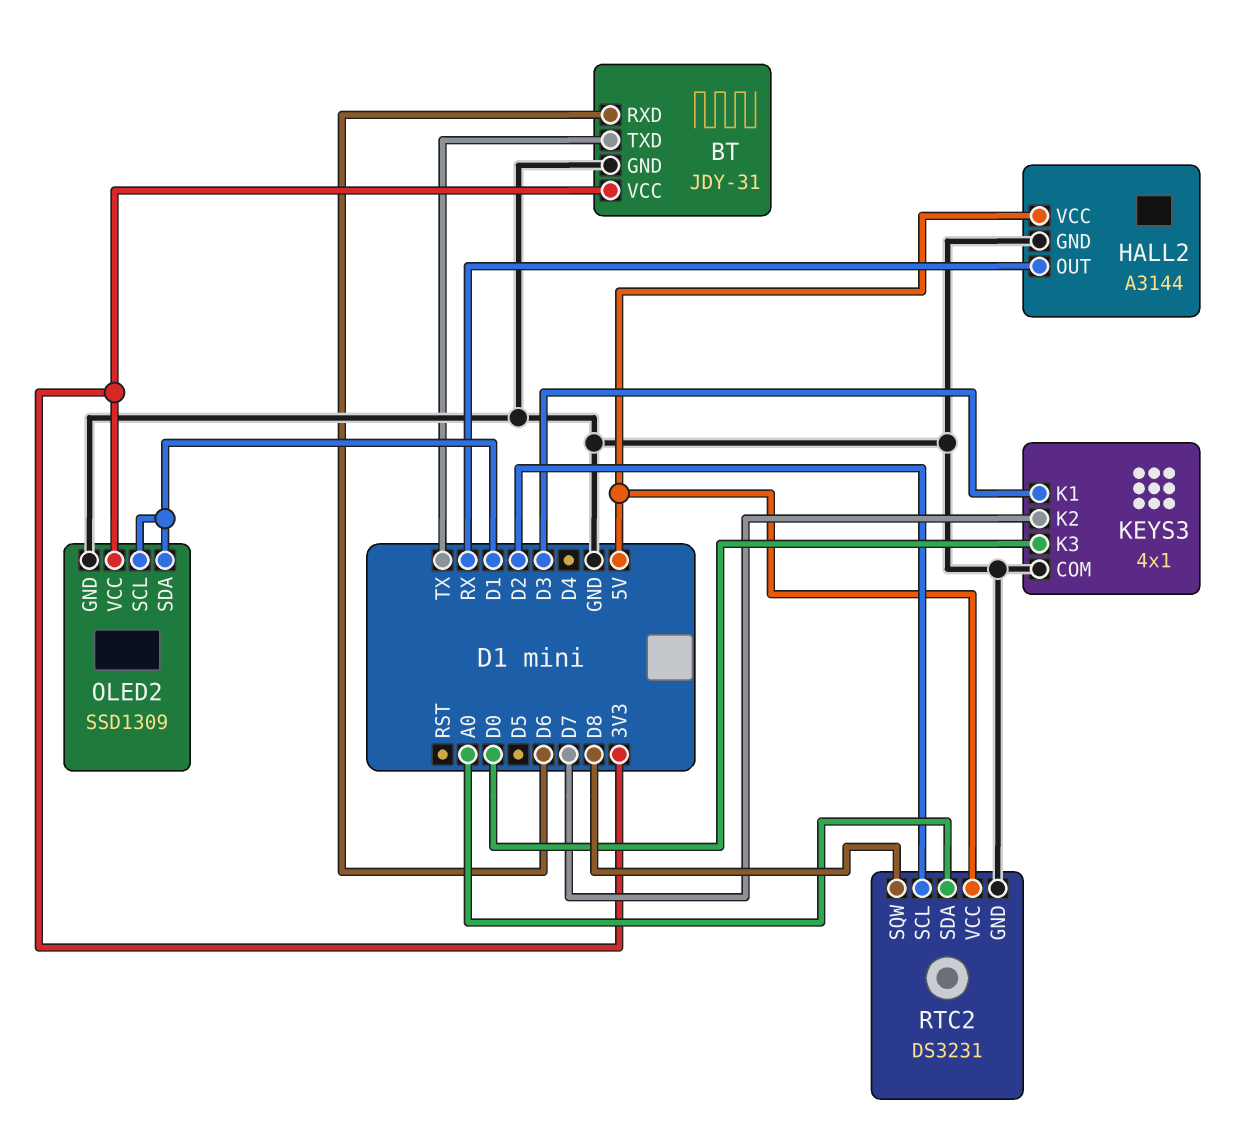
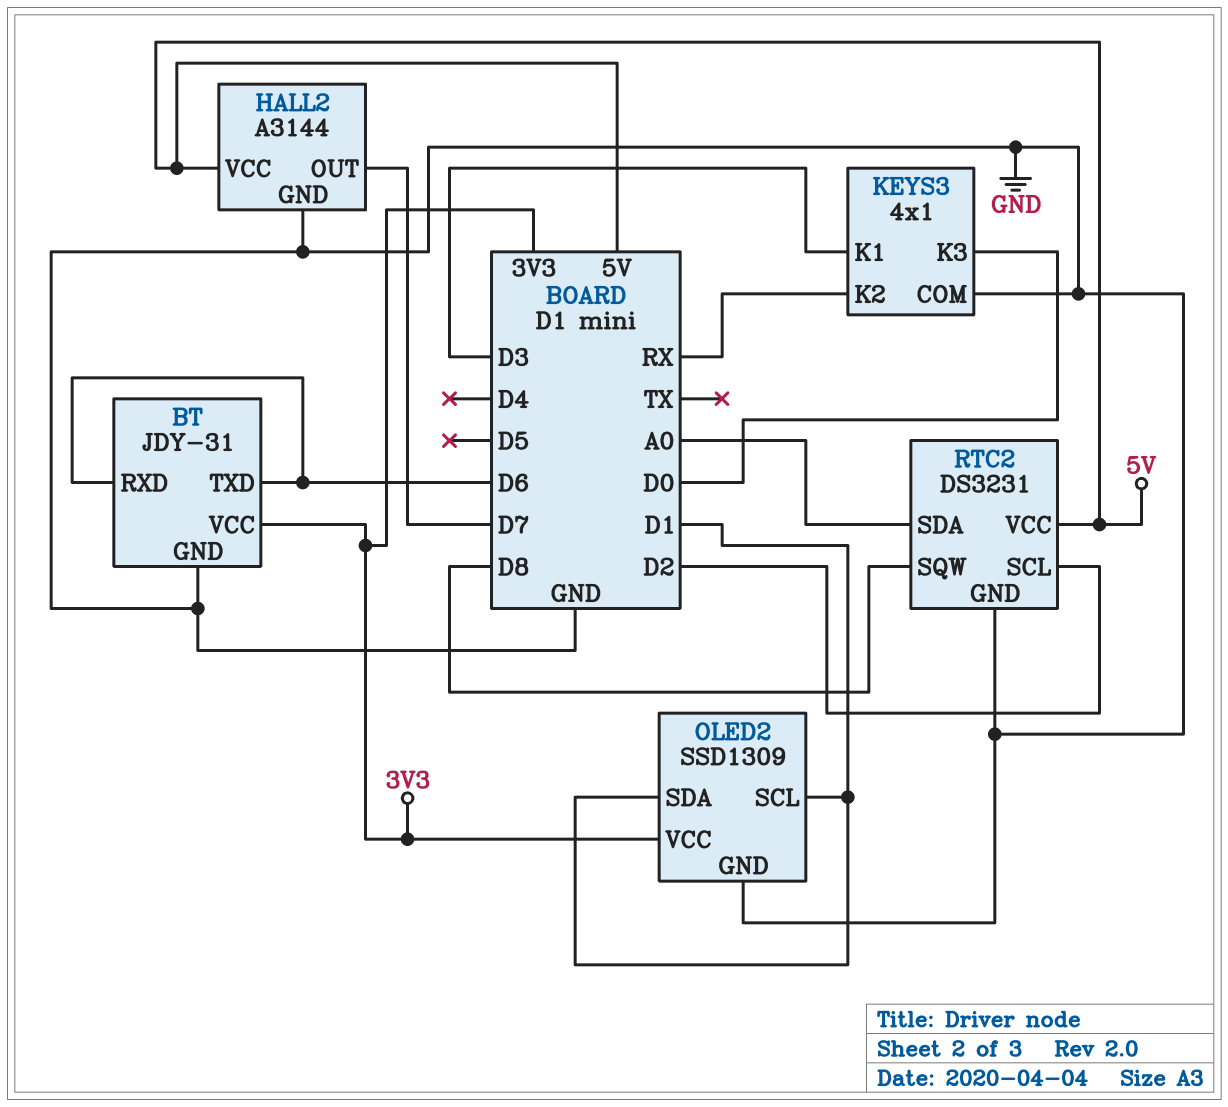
BT pin TXD: TX -> D6
HALL2 pin OUT: RX -> D7
KEYS3 pin K2: D7 -> RX

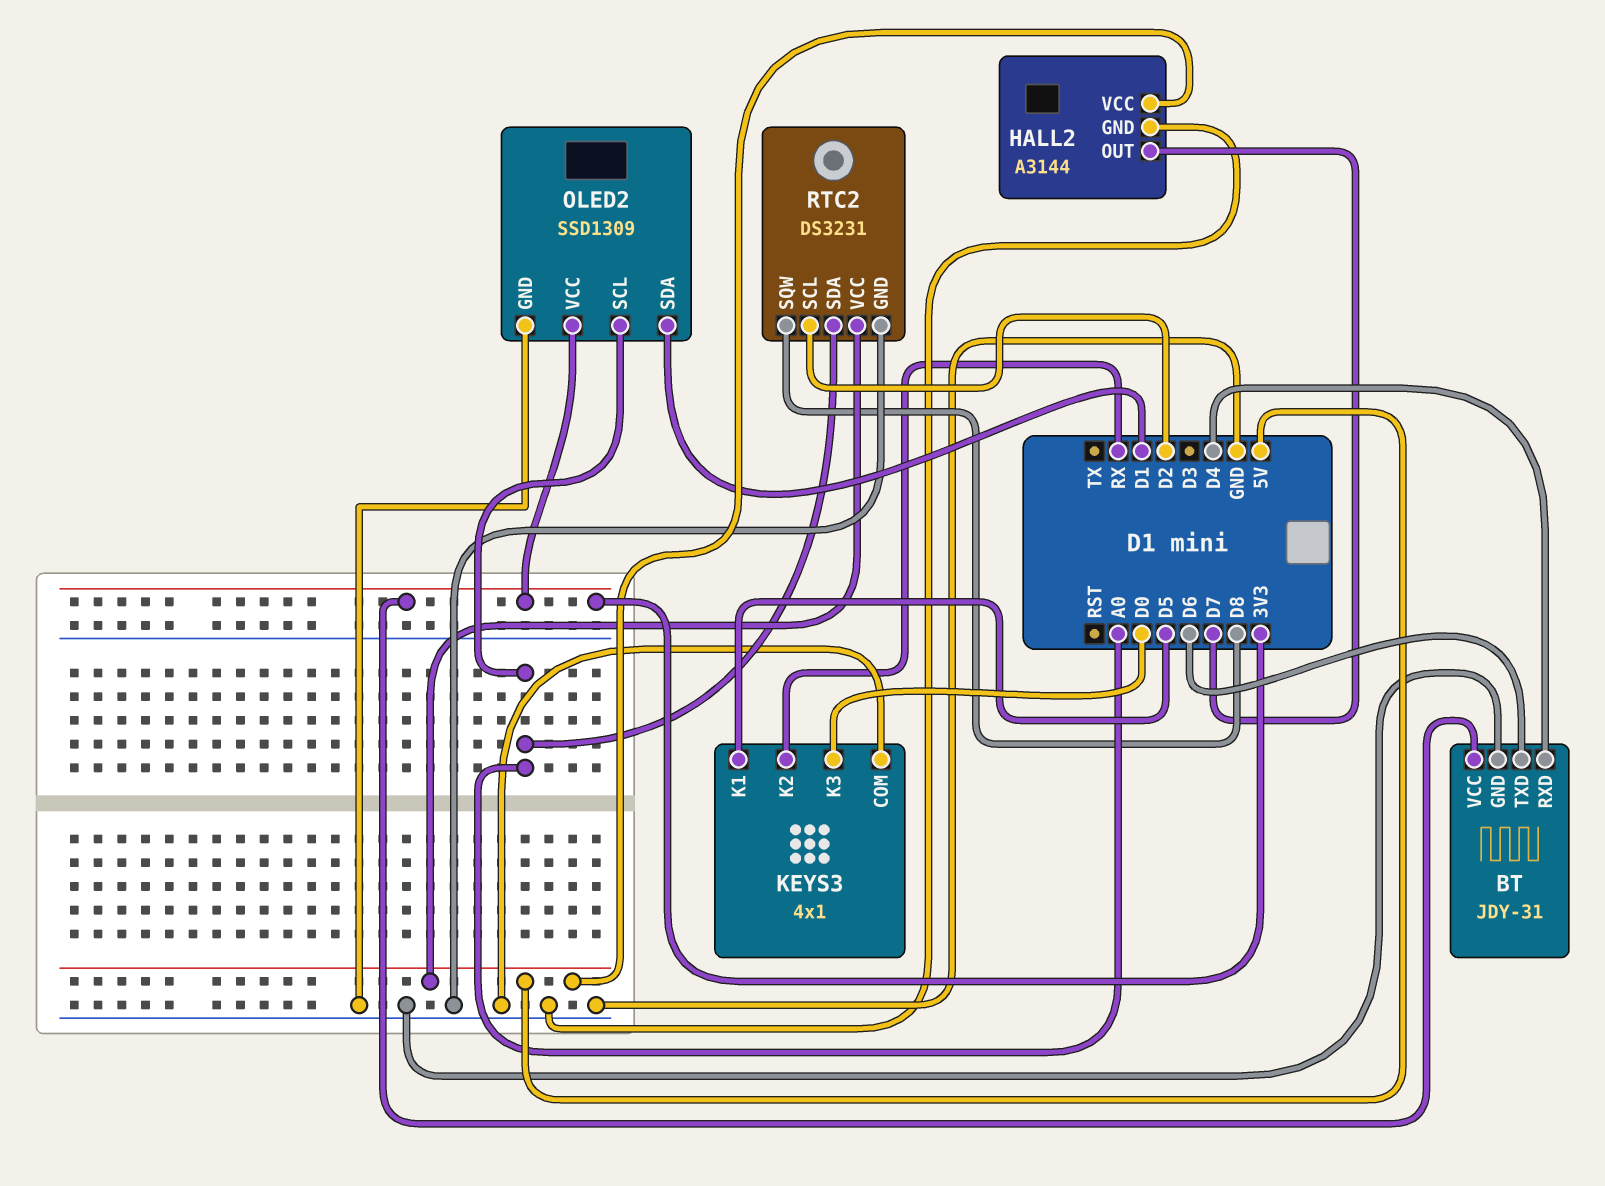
BT pin RXD: D6 -> D4
KEYS3 pin K1: D3 -> D5
OLED2 pin SCL: D1 -> A0

